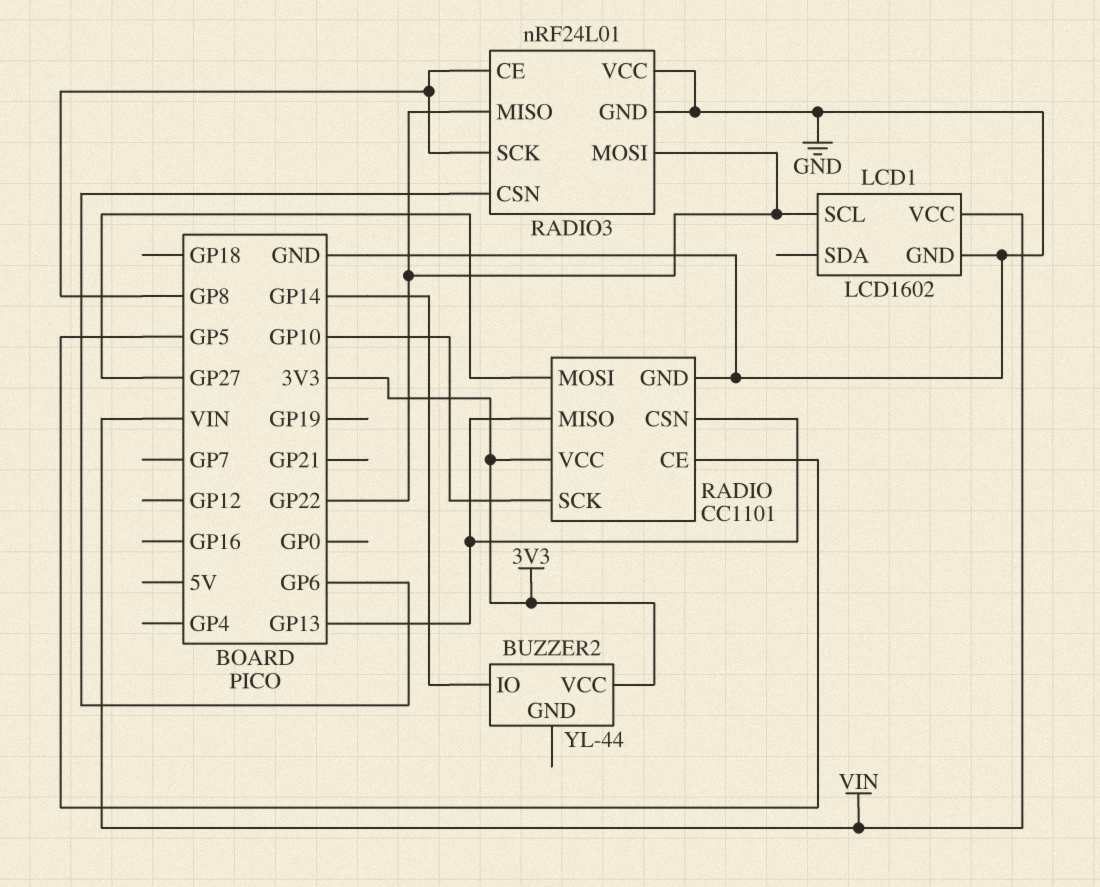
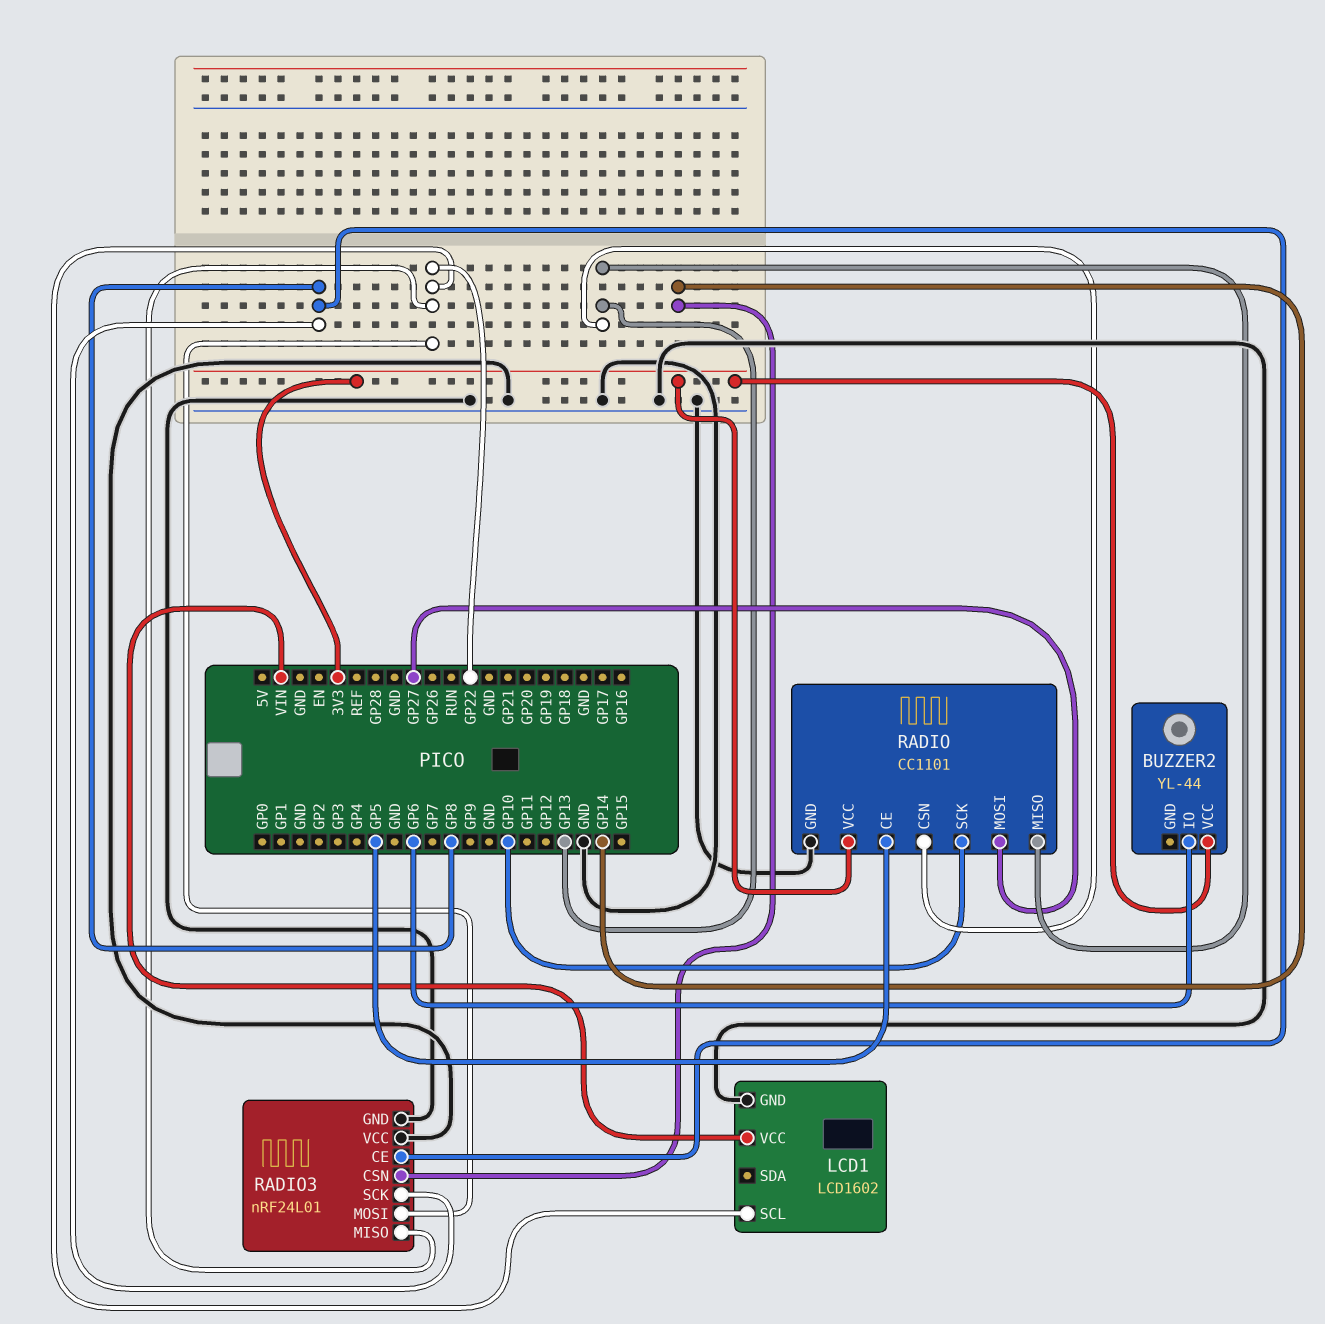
BUZZER2 pin IO: GP14 -> GP6
RADIO3 pin CSN: GP6 -> GP14

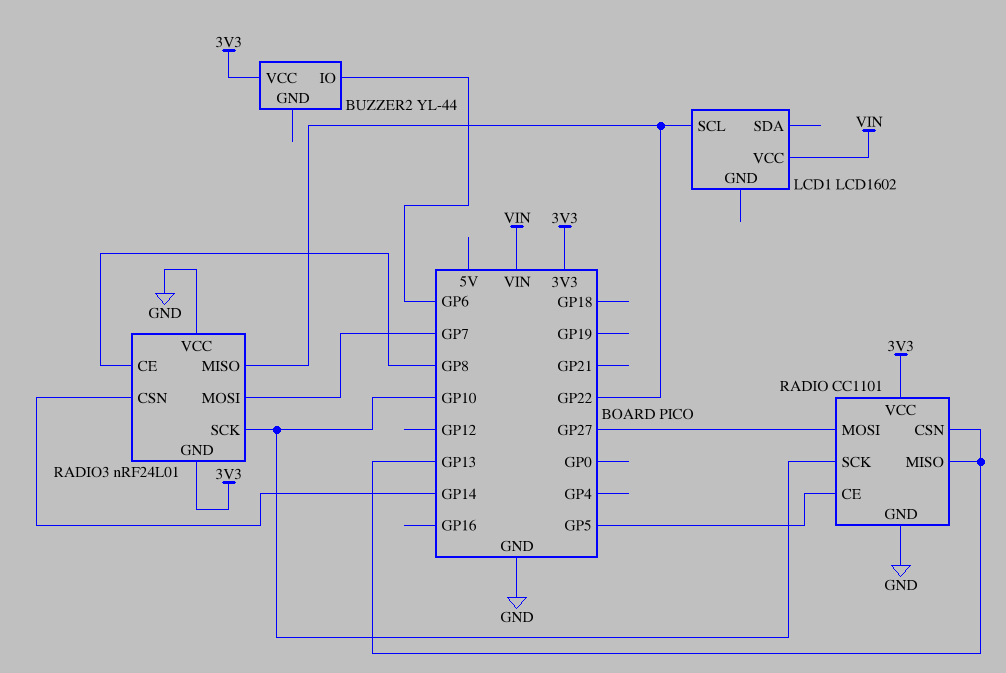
LCD1 pin GND: GND -> none
RADIO3 pin GND: GND -> 3V3
RADIO3 pin MOSI: GP22 -> GP7
RADIO3 pin SCK: GP8 -> GP10

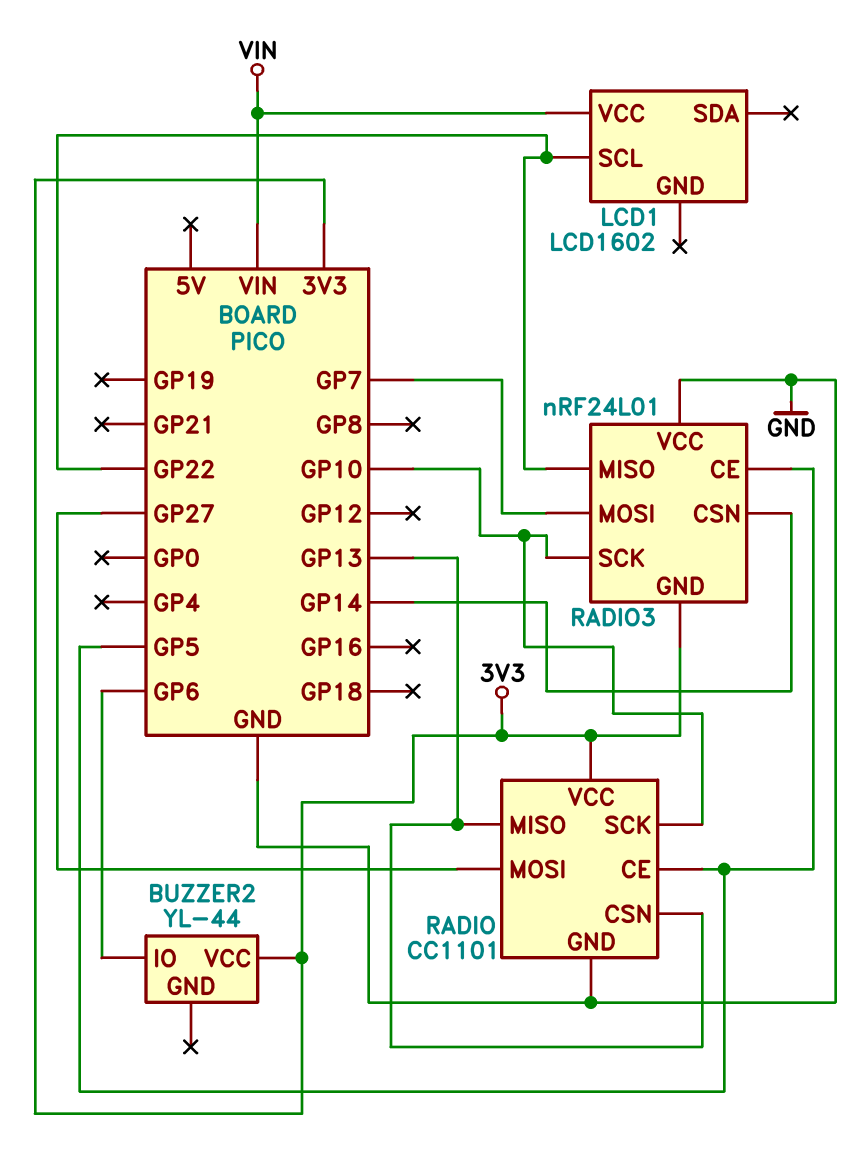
RADIO3 pin CE: GP8 -> GP5

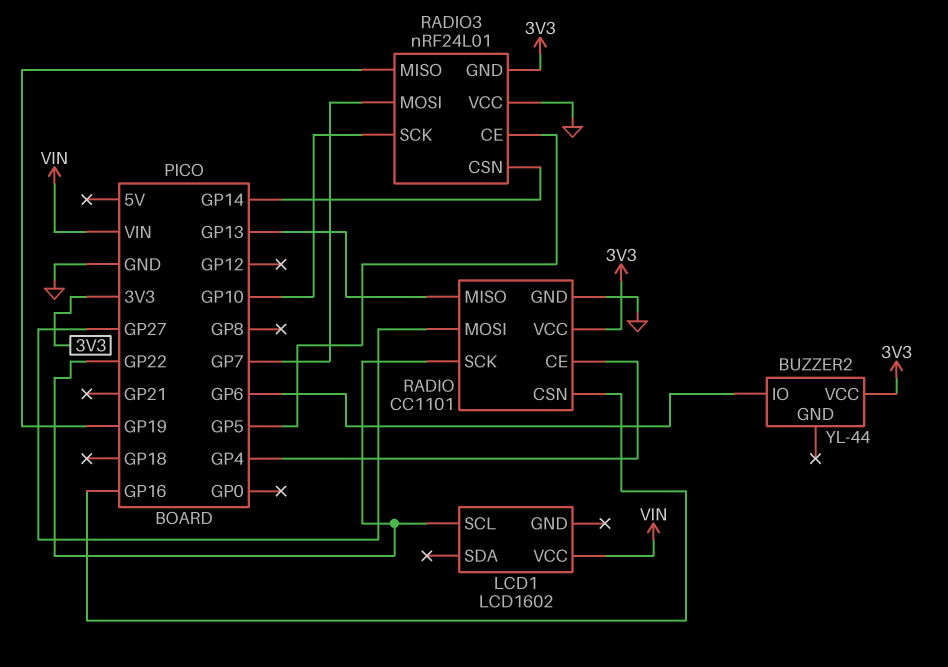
RADIO pin CE: GP5 -> GP4
RADIO pin CSN: GP13 -> GP16
RADIO pin SCK: GP10 -> GP22
RADIO3 pin MISO: GP22 -> GP19

